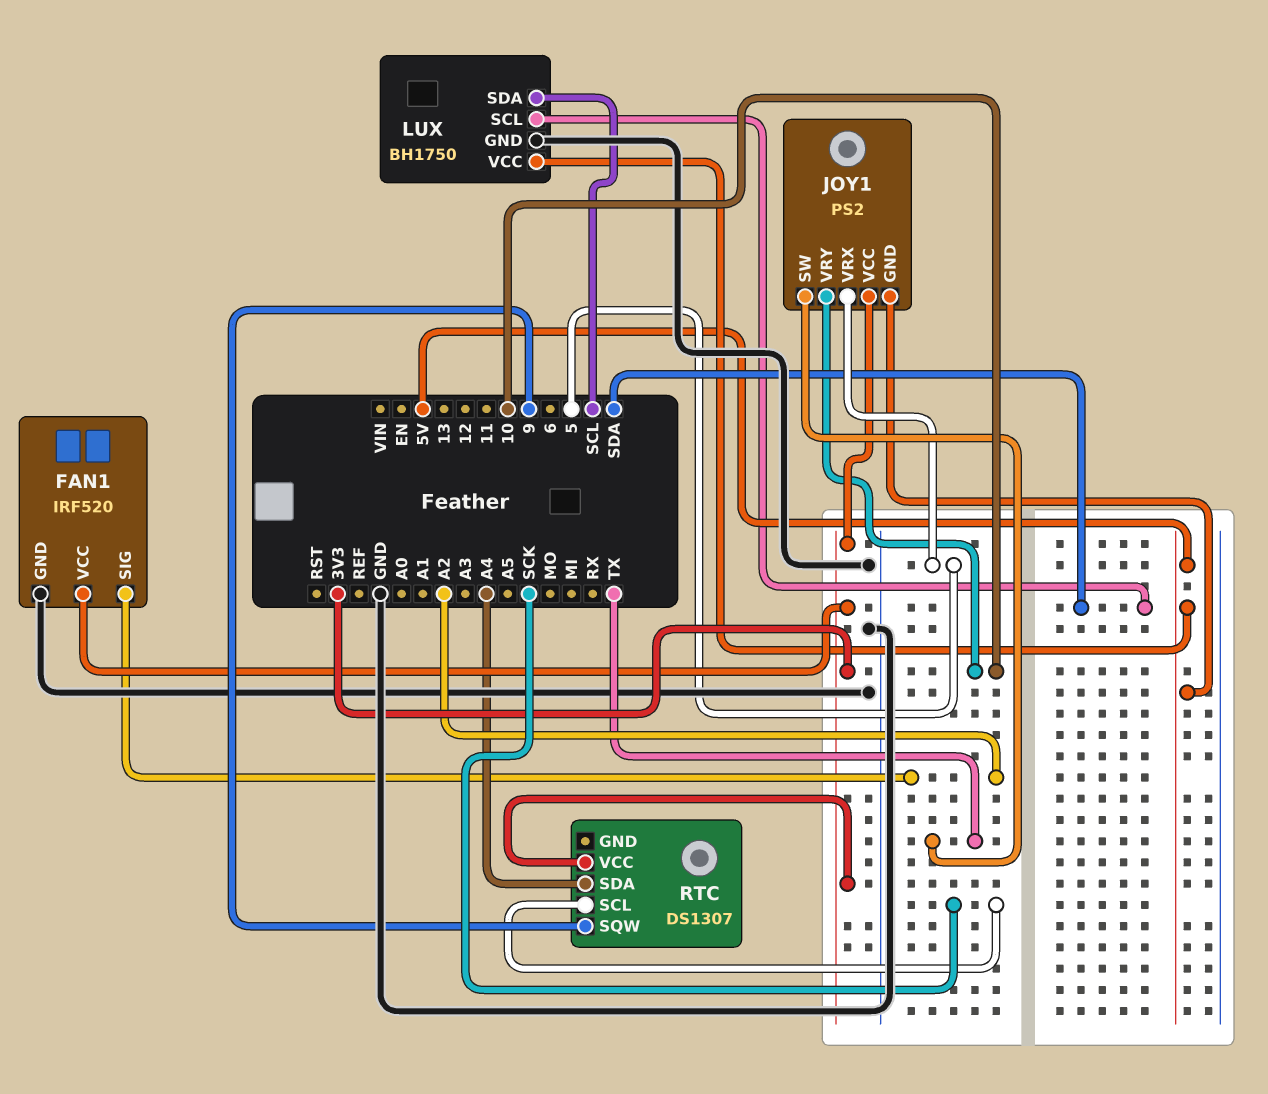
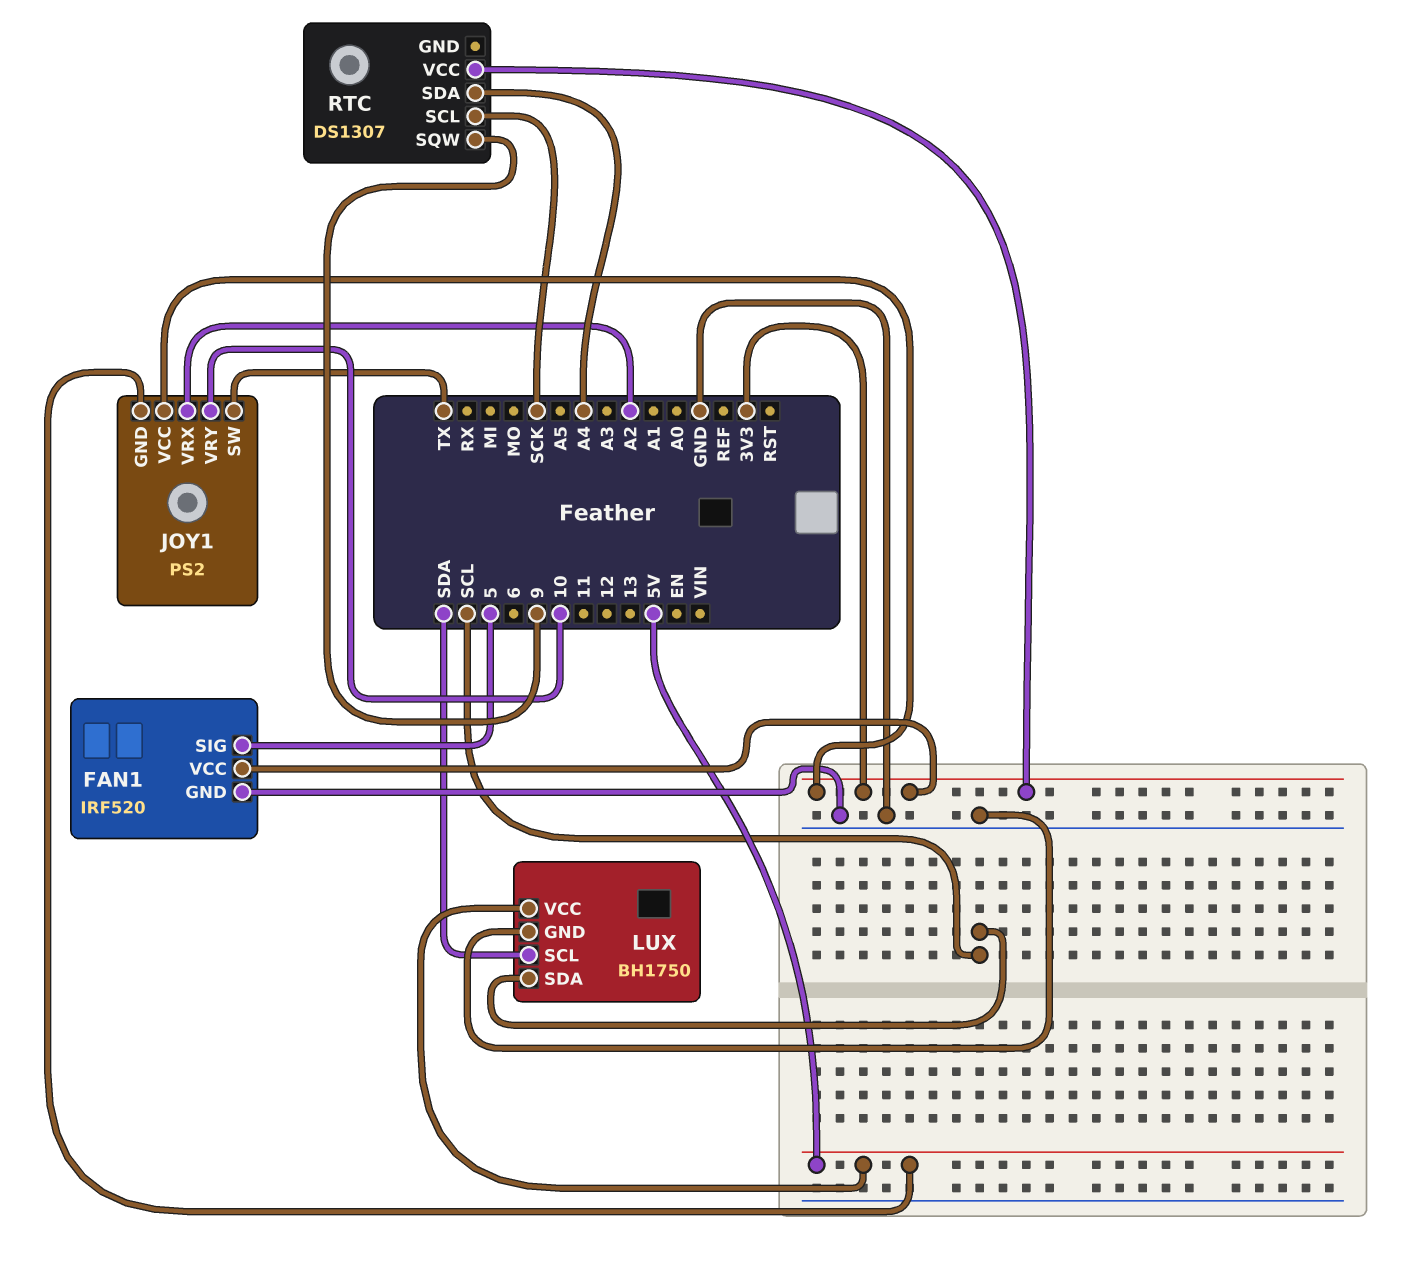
FAN1 pin SIG: A2 -> 5
JOY1 pin VRX: 5 -> A2

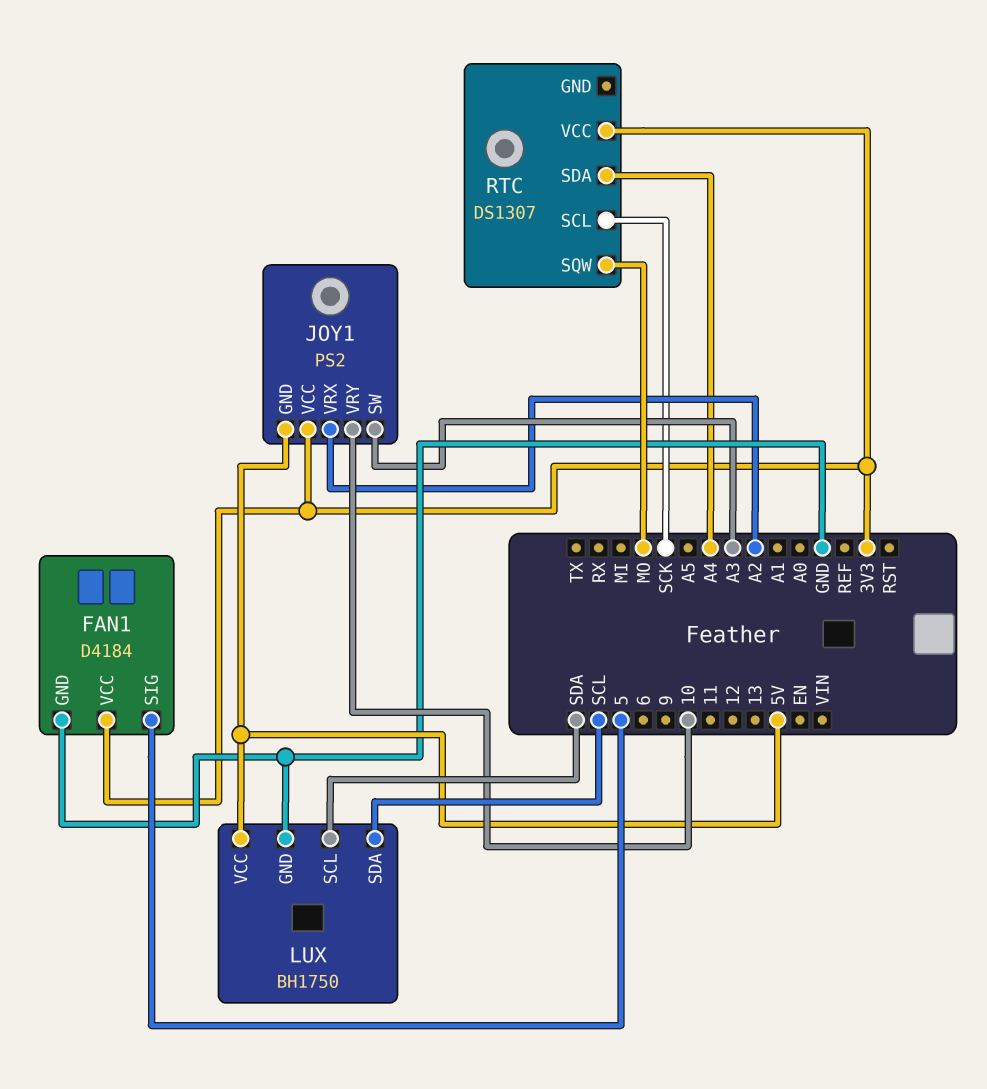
FAN1: IRF520 -> D4184
JOY1 pin SW: TX -> A3
RTC pin SQW: 9 -> MO

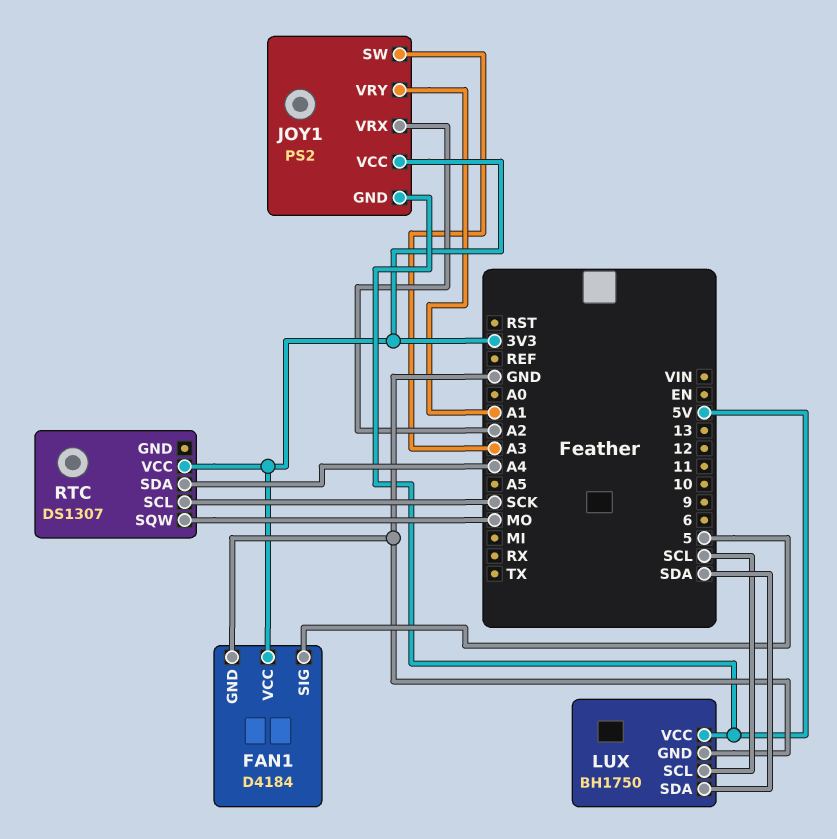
JOY1 pin VRY: 10 -> A1
LUX pin SCL: SDA -> SCL
LUX pin SDA: SCL -> SDA

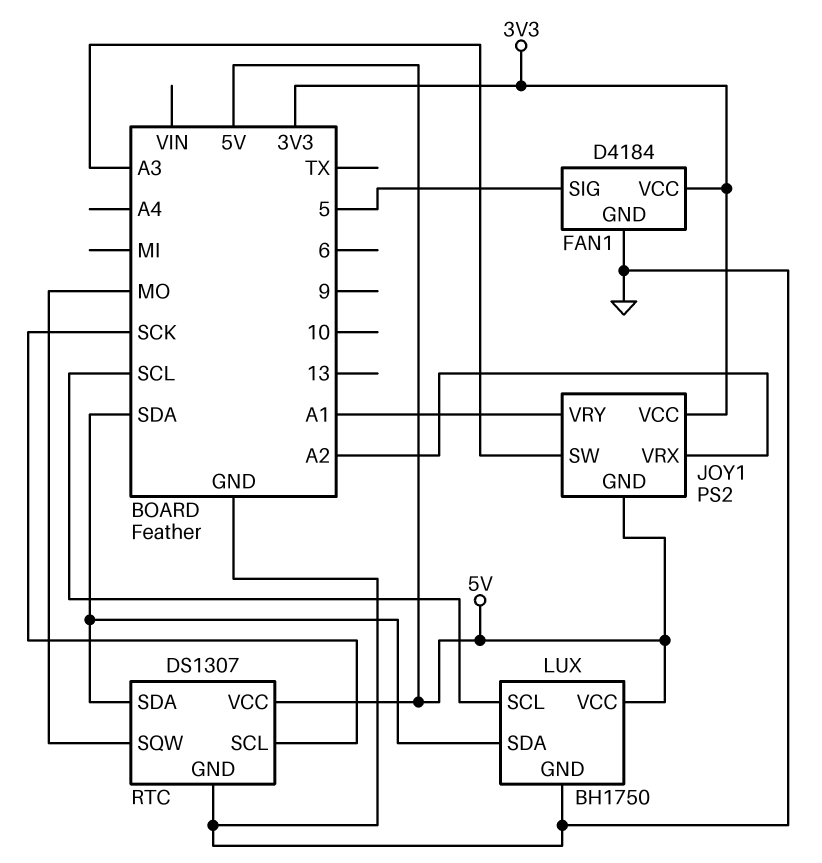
RTC pin GND: none -> GND
RTC pin SDA: A4 -> SDA
RTC pin VCC: 3V3 -> 5V

